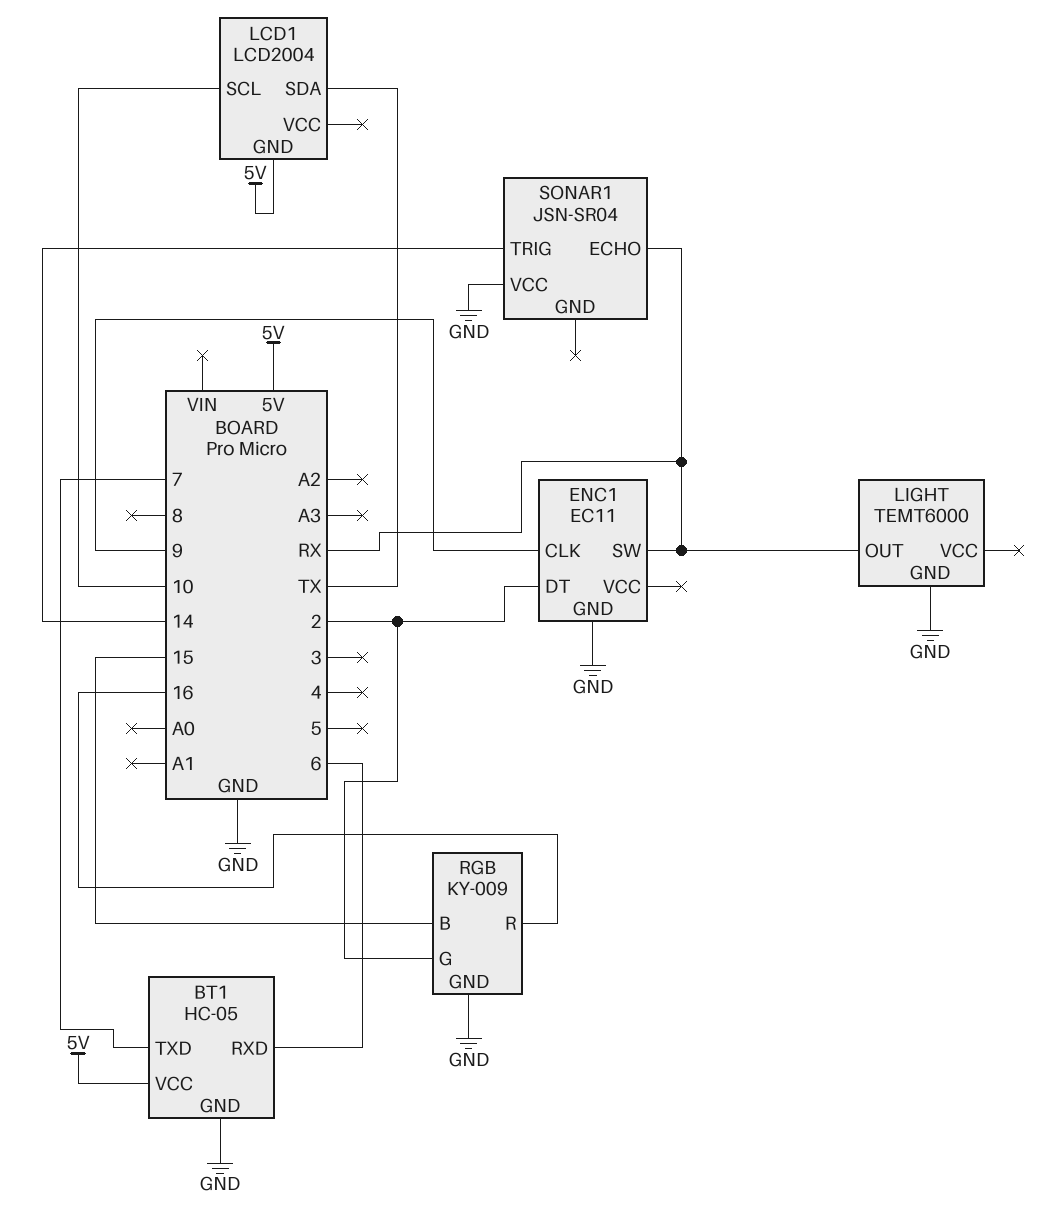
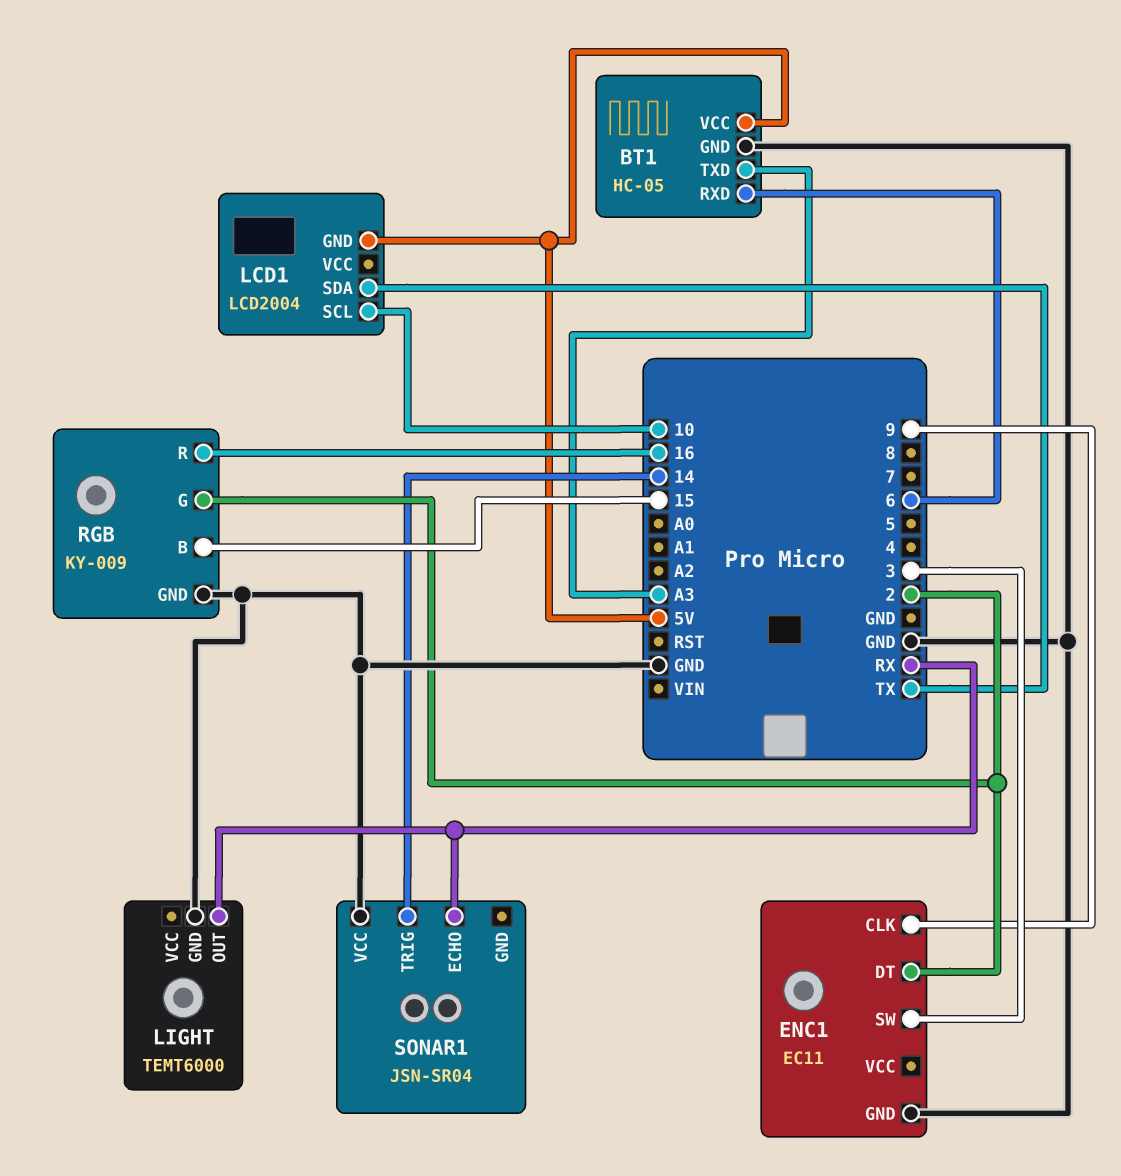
BT1 pin TXD: 7 -> A3
ENC1 pin SW: RX -> 3

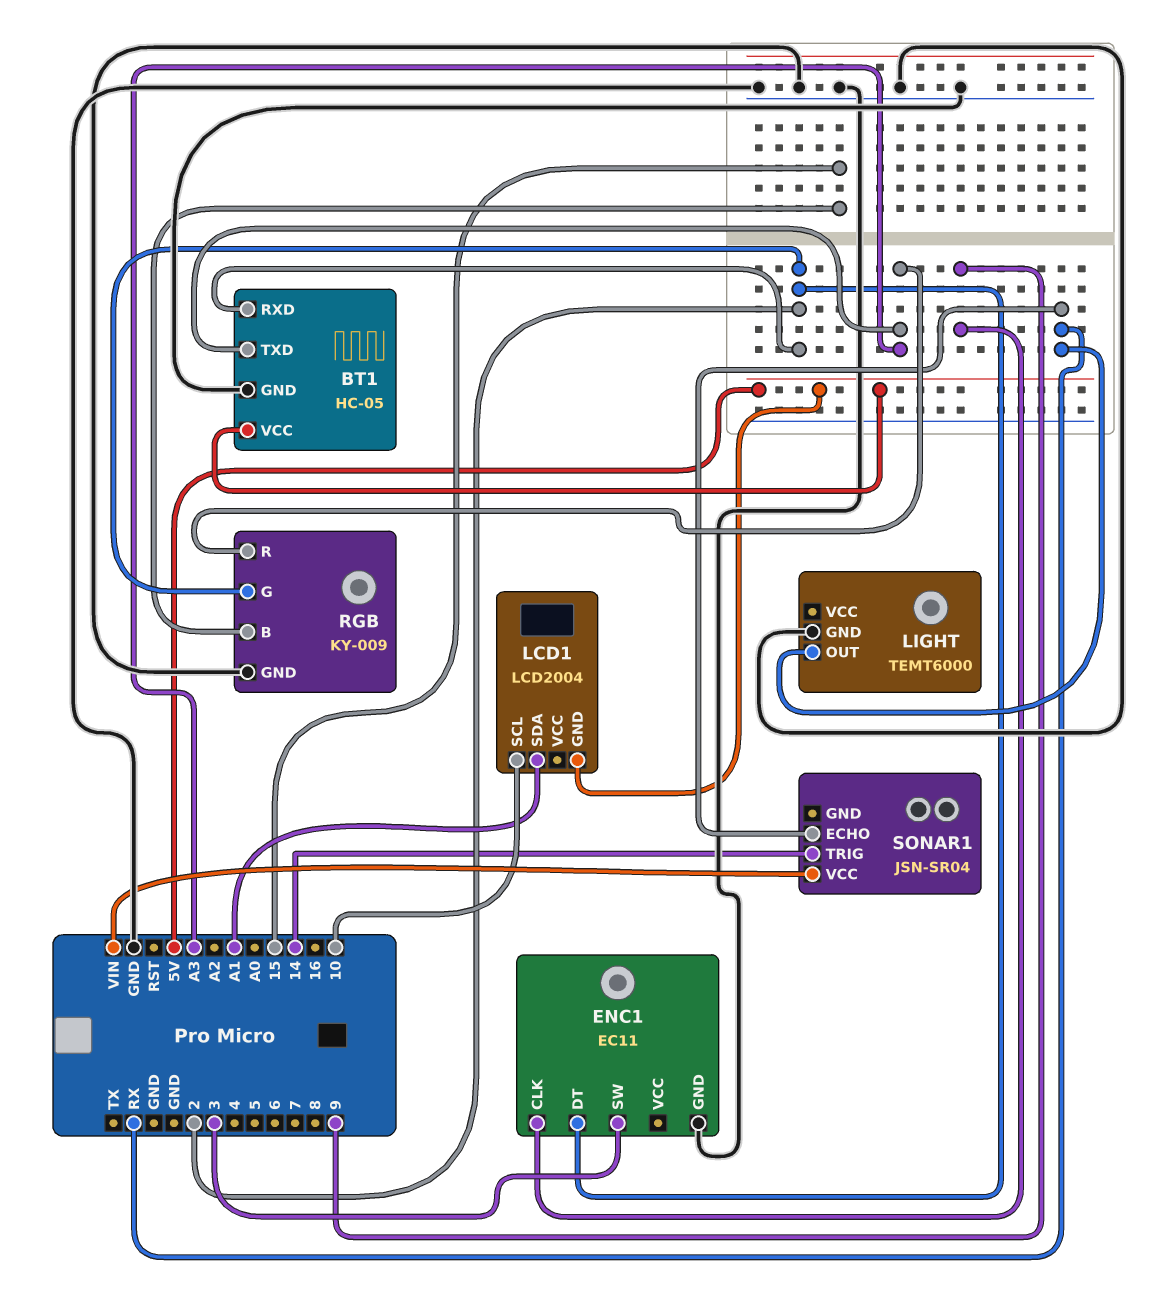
BT1 pin RXD: 6 -> 2
LCD1 pin SDA: TX -> A1
RGB pin R: 16 -> A3
SONAR1 pin VCC: GND -> VIN

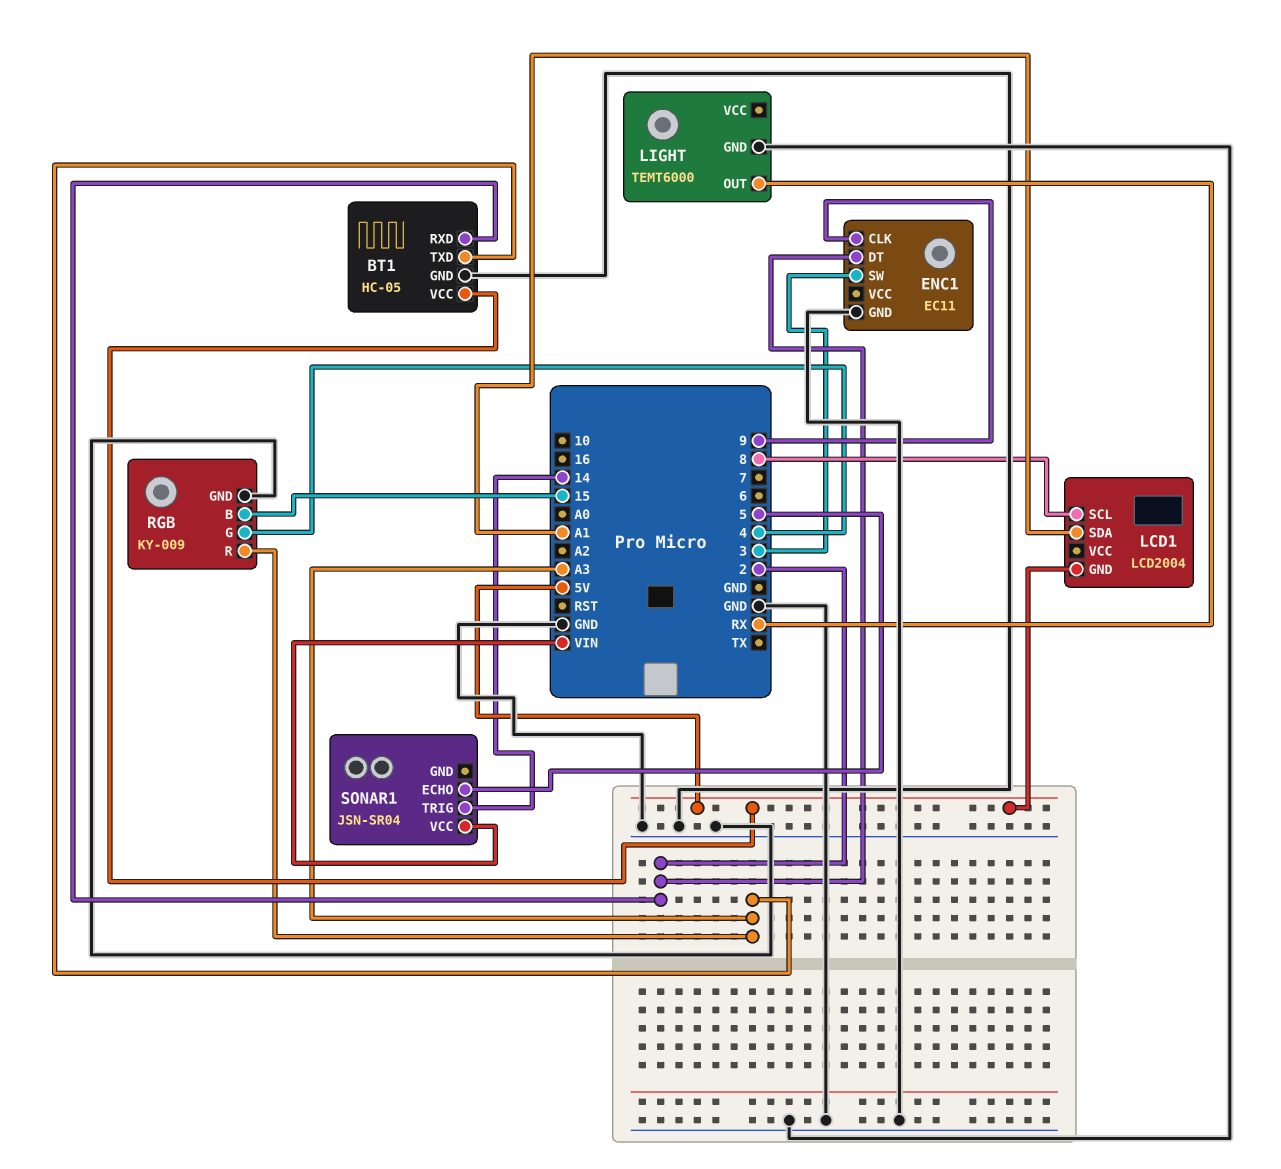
LCD1 pin SCL: 10 -> 8
RGB pin G: 2 -> 4
SONAR1 pin ECHO: RX -> 5

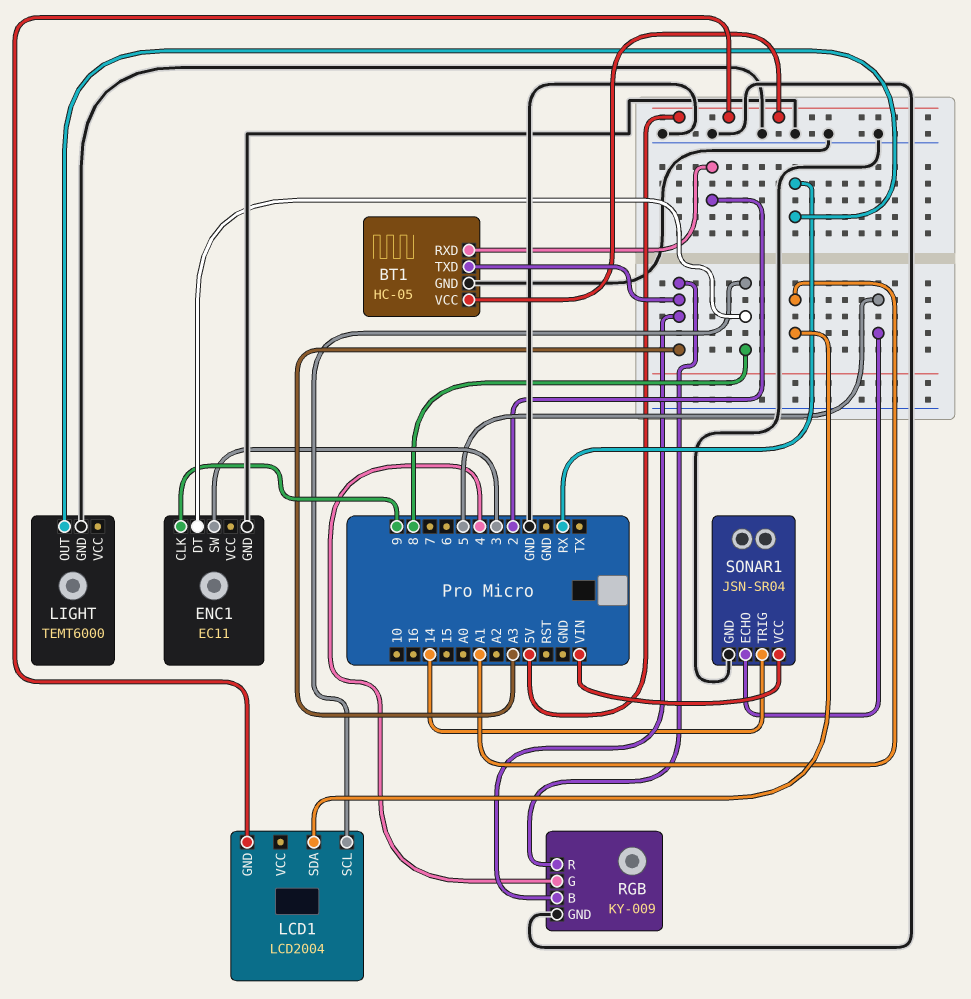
ENC1 pin DT: 2 -> 8
RGB pin B: 15 -> A3
SONAR1 pin GND: none -> GND

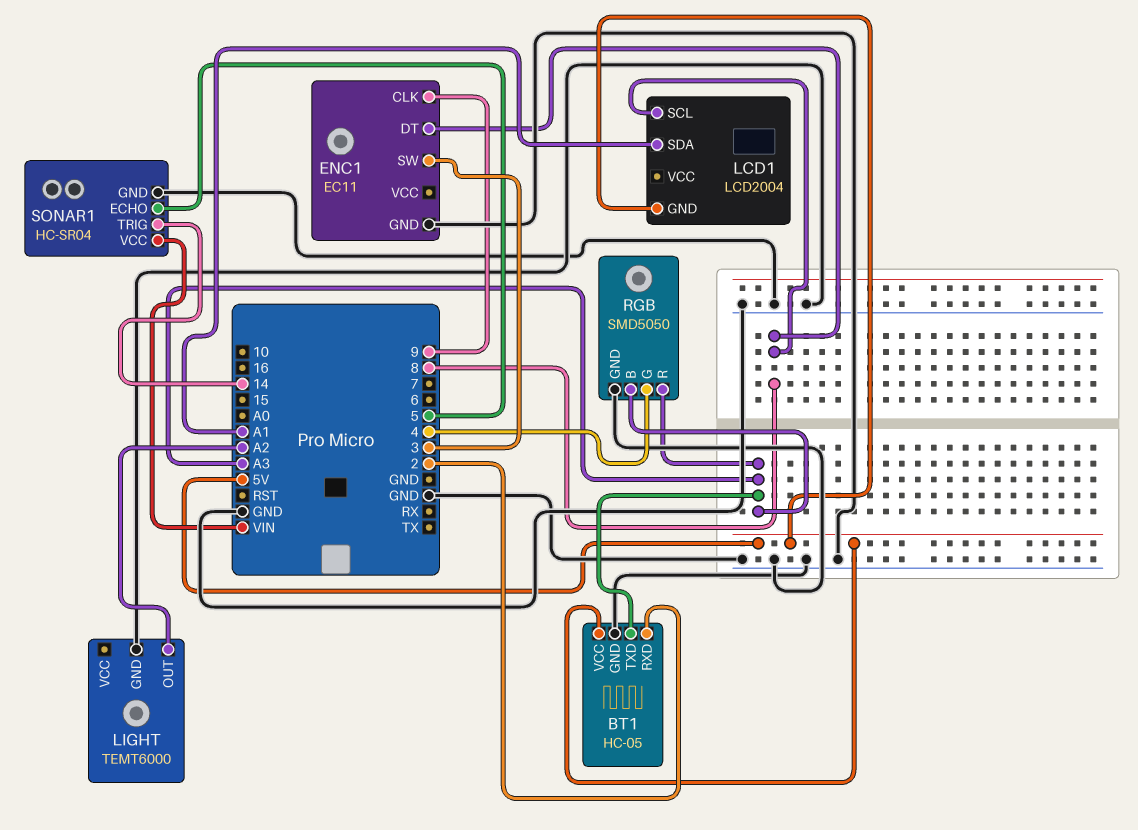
LIGHT pin OUT: RX -> A2
RGB: KY-009 -> SMD5050
SONAR1: JSN-SR04 -> HC-SR04

